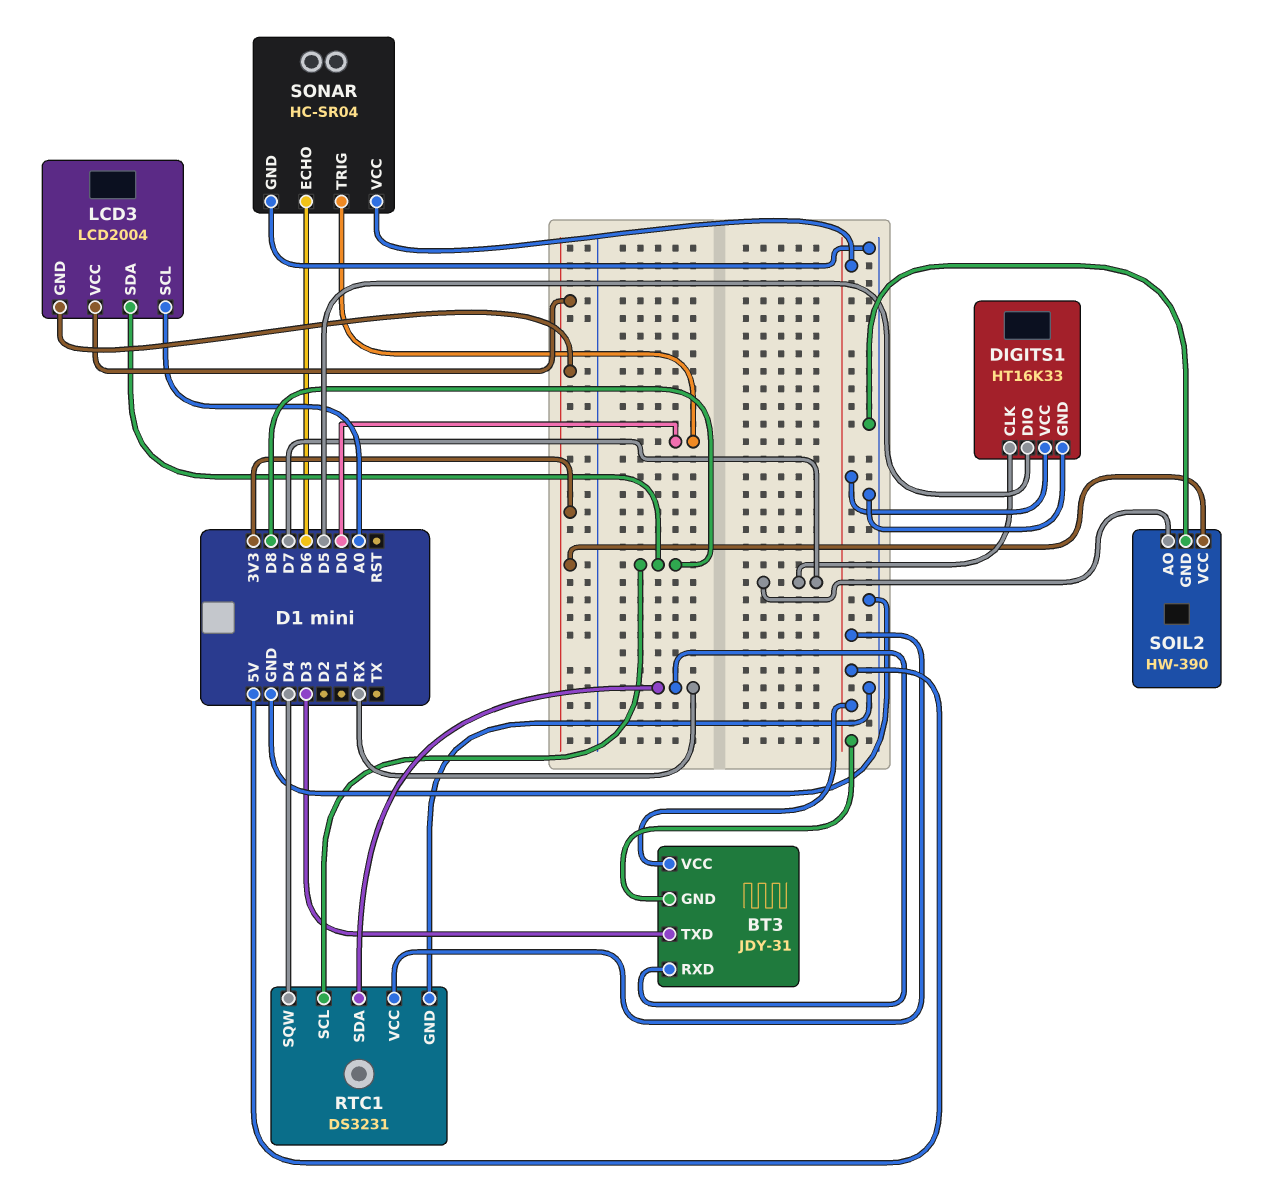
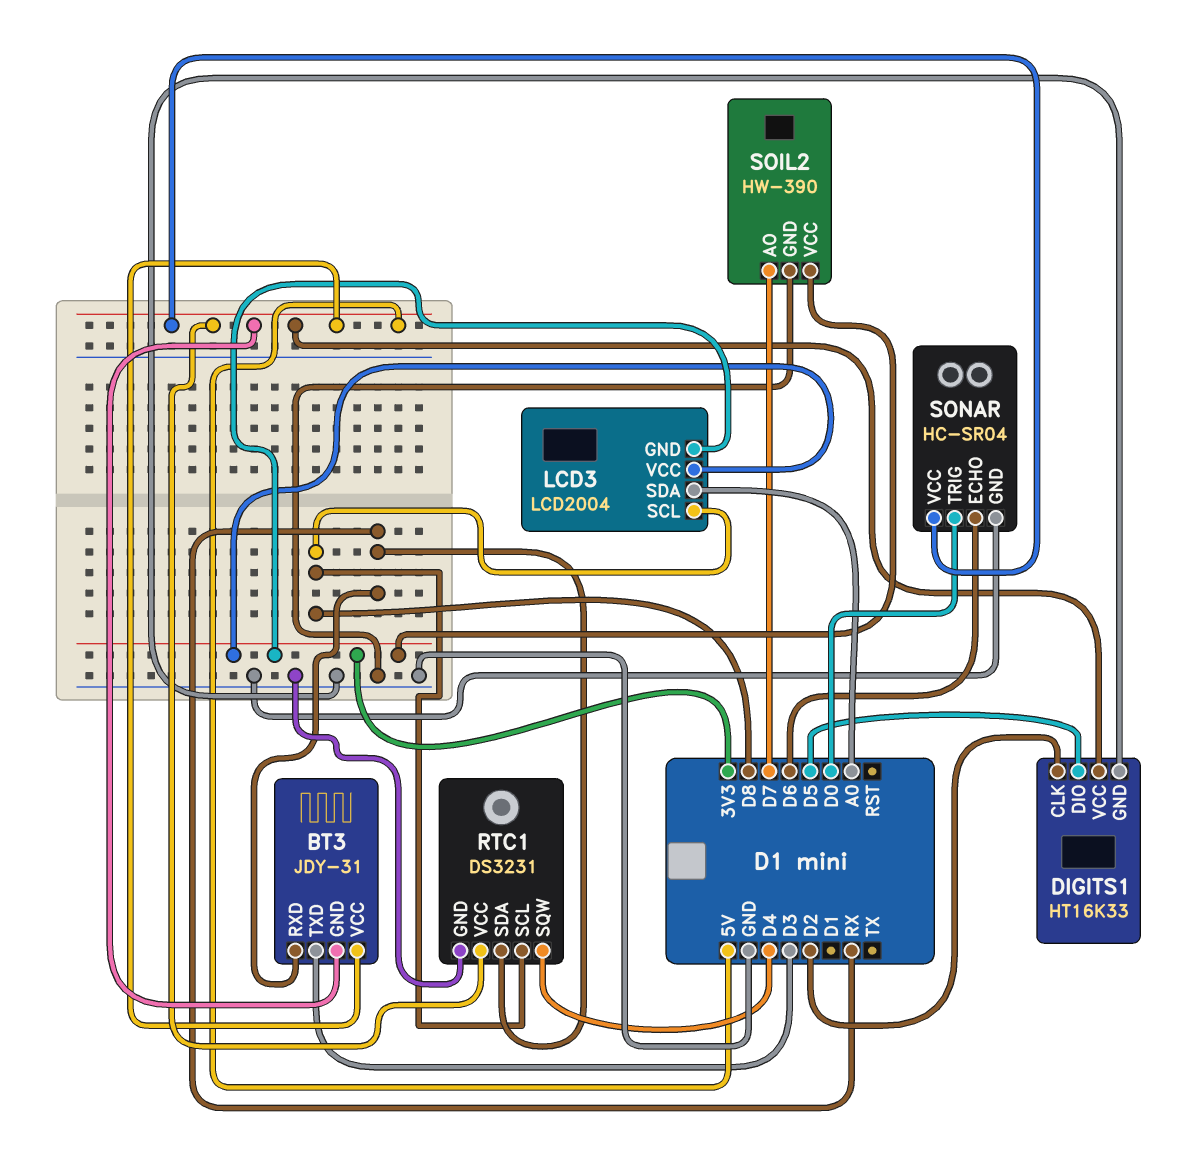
DIGITS1 pin CLK: D7 -> D2
LCD3 pin SCL: A0 -> D8
LCD3 pin SDA: D8 -> A0

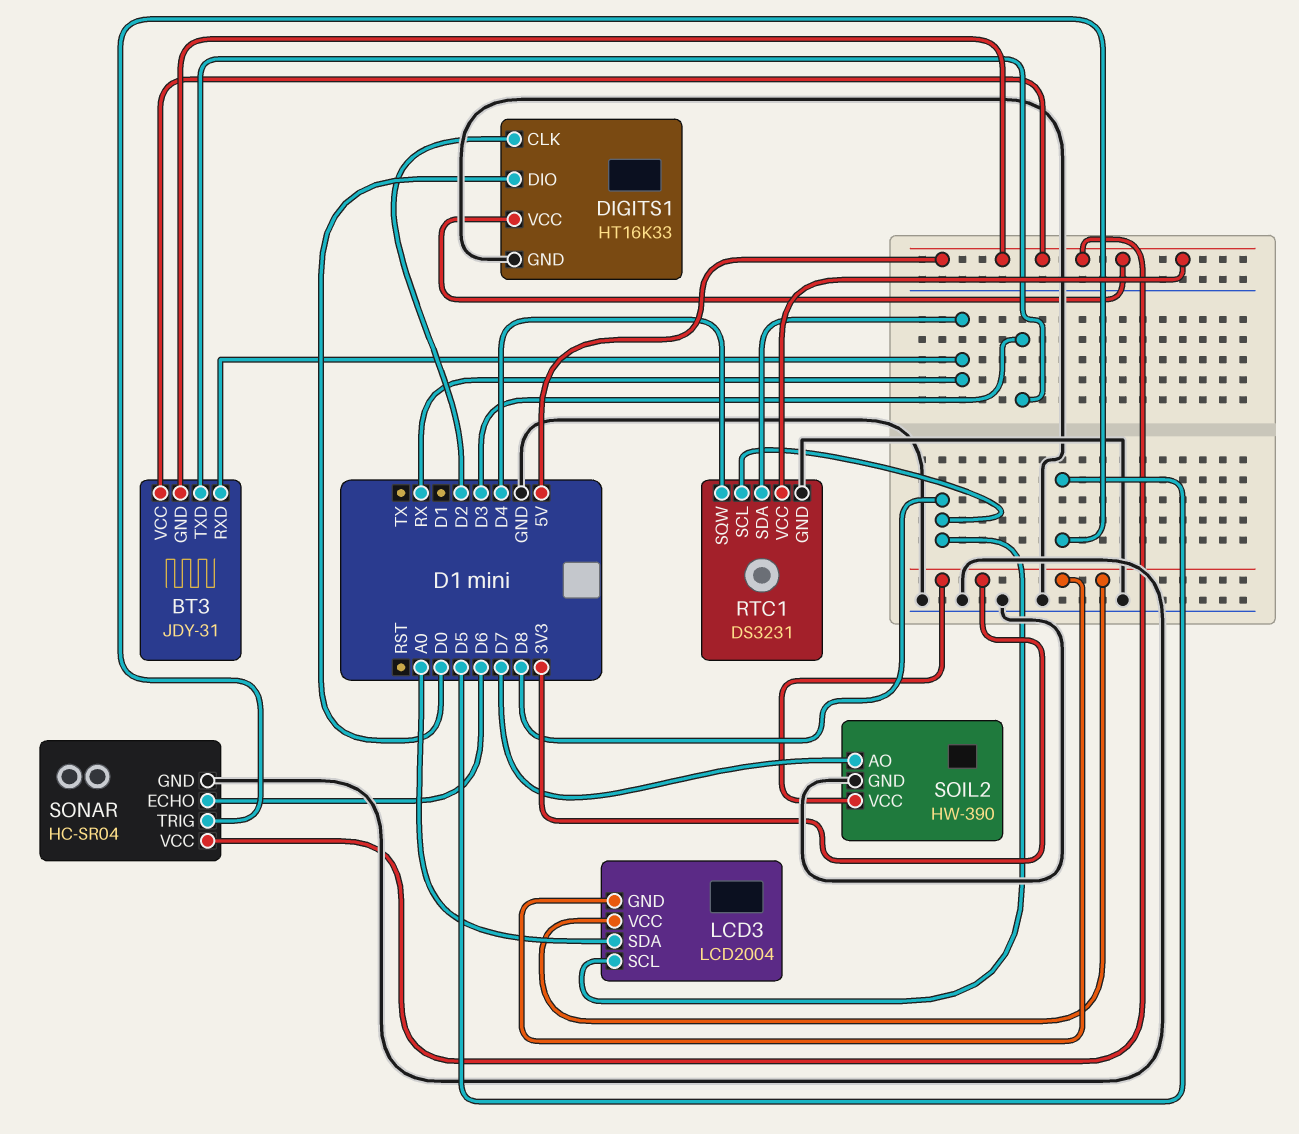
DIGITS1 pin DIO: D5 -> D0
SONAR pin TRIG: D0 -> D5

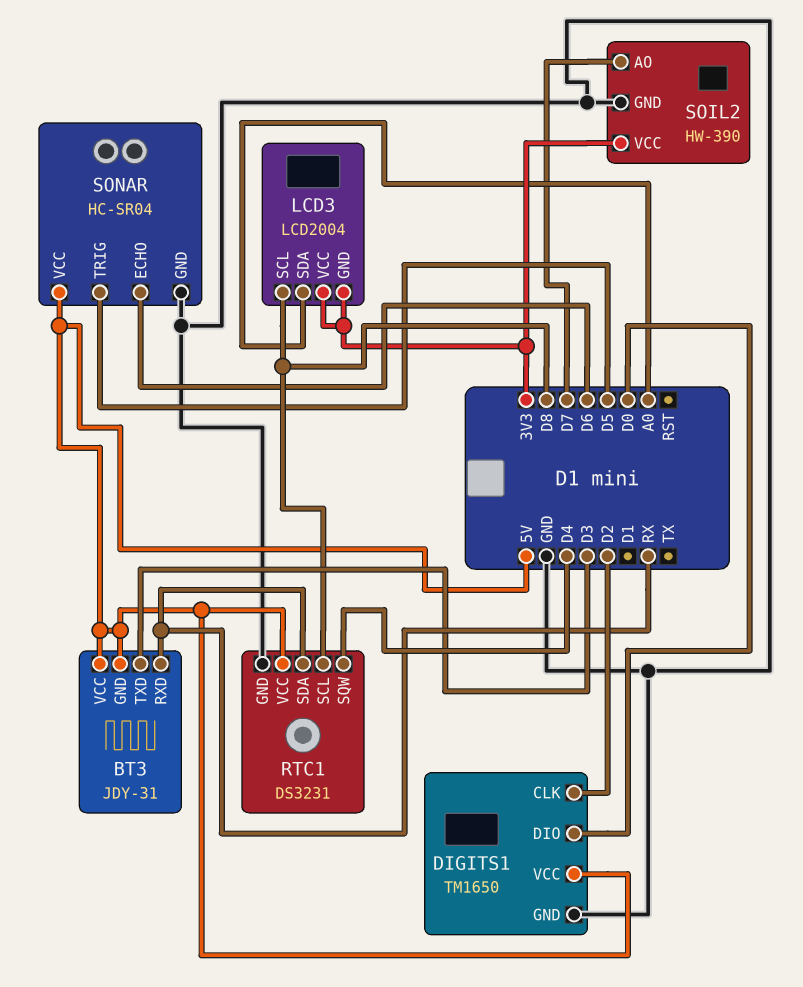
DIGITS1: HT16K33 -> TM1650

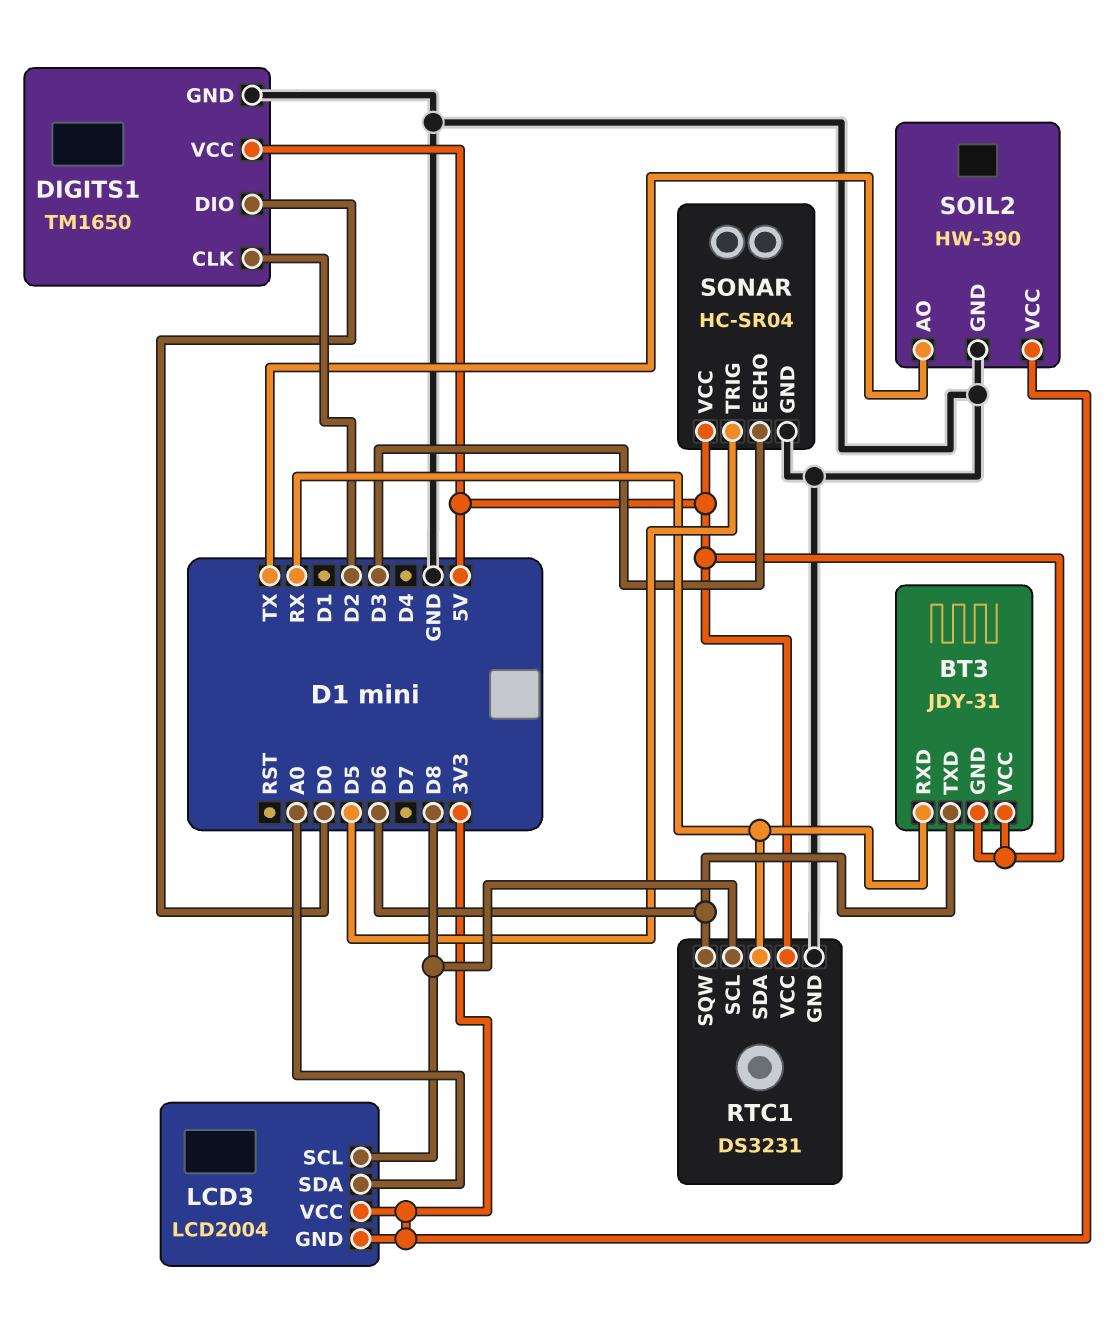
BT3 pin TXD: D3 -> D6
RTC1 pin SQW: D4 -> D6
SOIL2 pin AO: D7 -> TX
SONAR pin ECHO: D6 -> D3

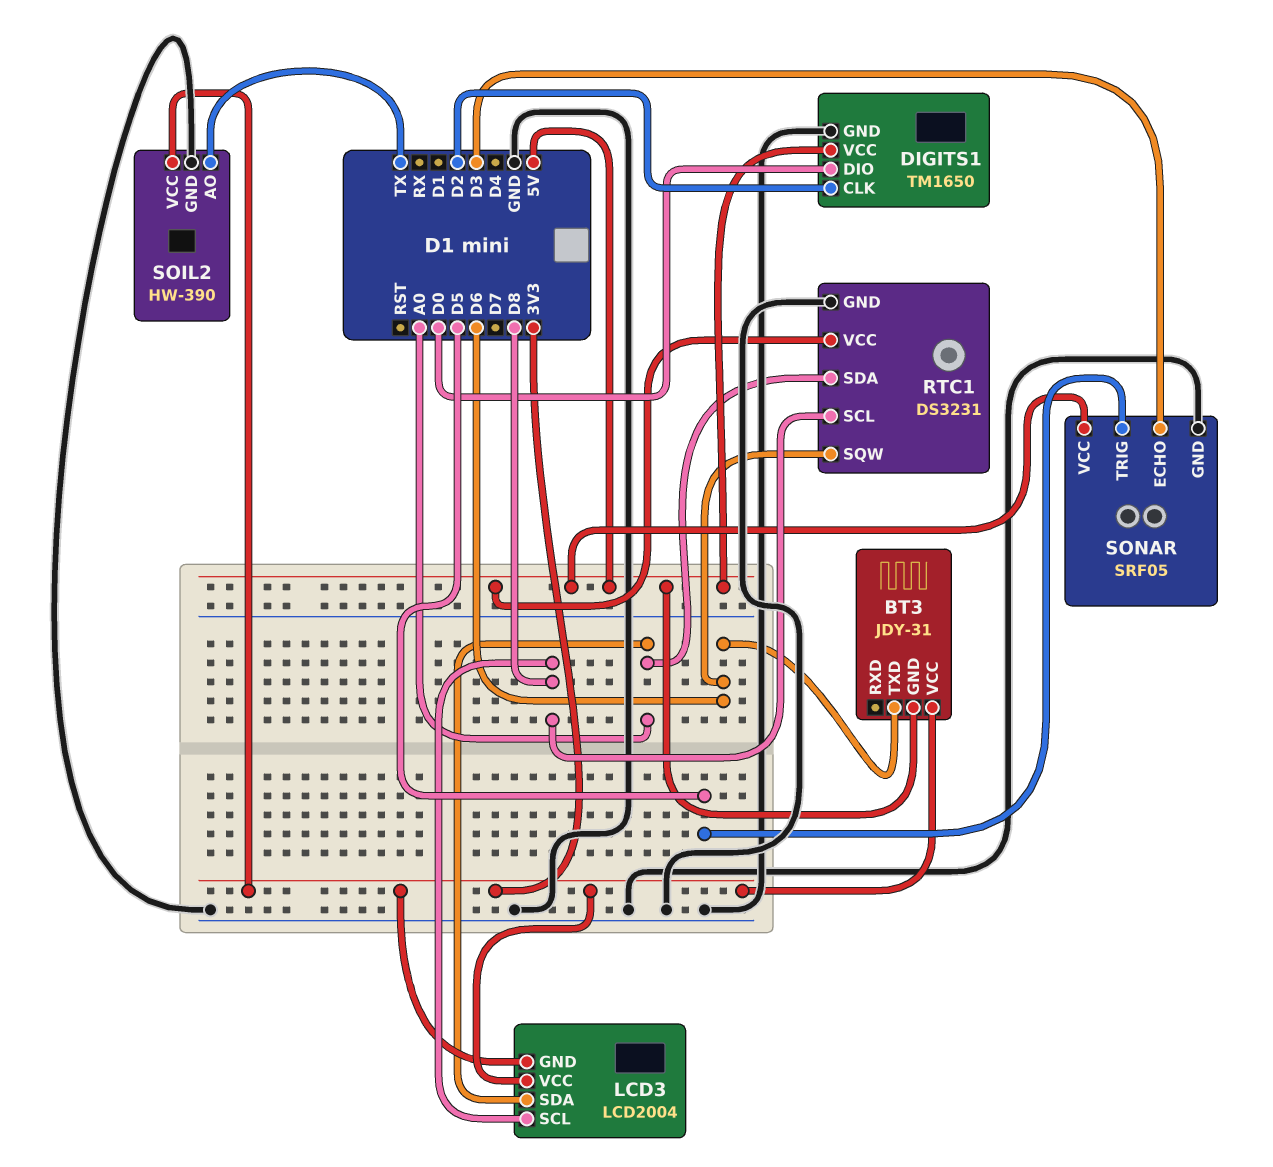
BT3 pin RXD: RX -> none
BT3 pin VCC: 5V -> 3V3
RTC1 pin SDA: RX -> A0
SONAR: HC-SR04 -> SRF05

